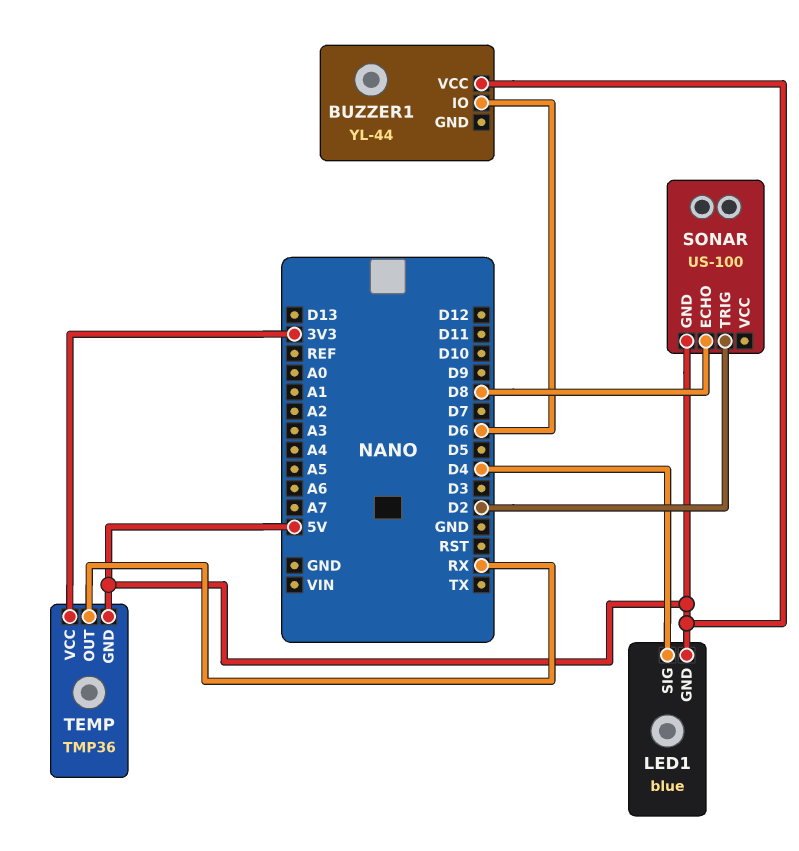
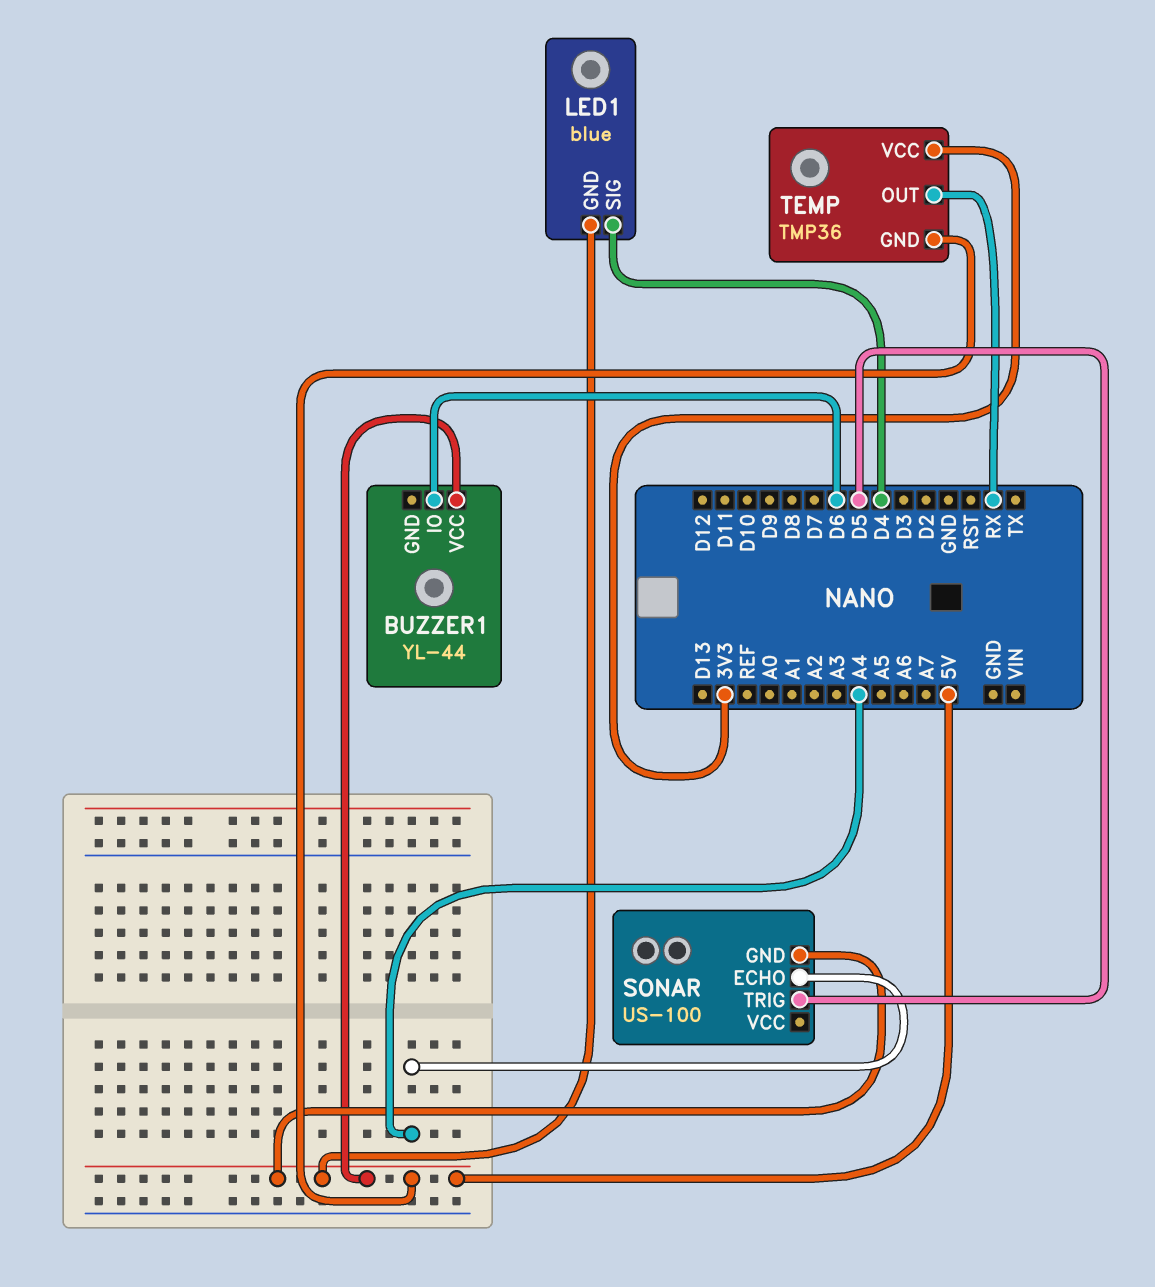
SONAR pin ECHO: D8 -> A4
SONAR pin TRIG: D2 -> D5

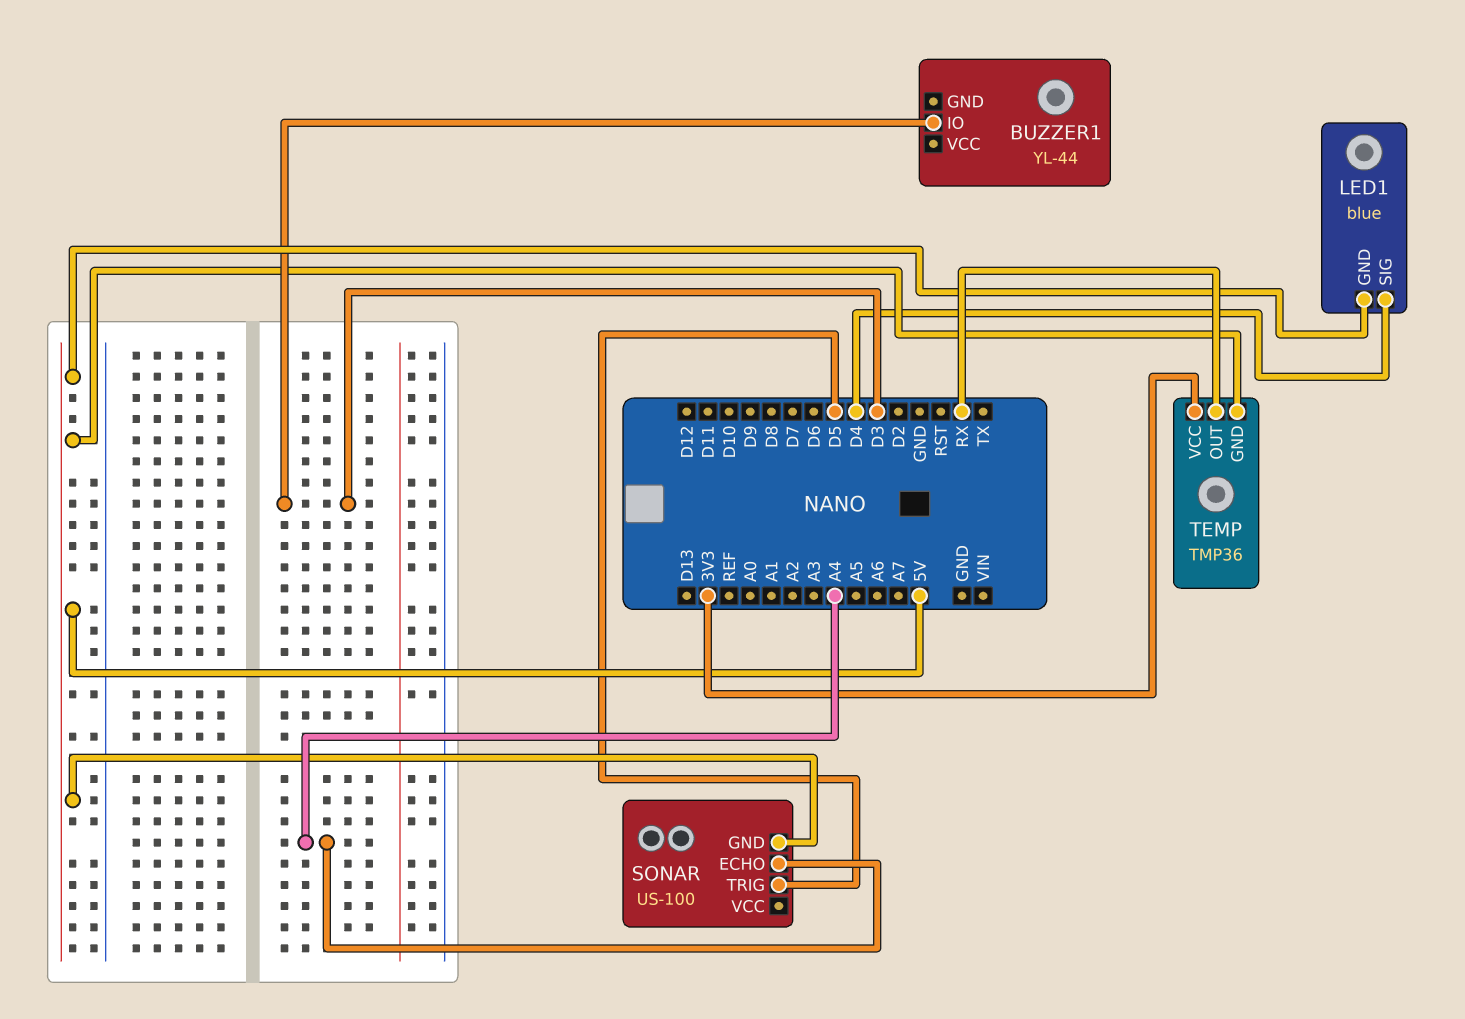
BUZZER1 pin IO: D6 -> D3
BUZZER1 pin VCC: 5V -> none

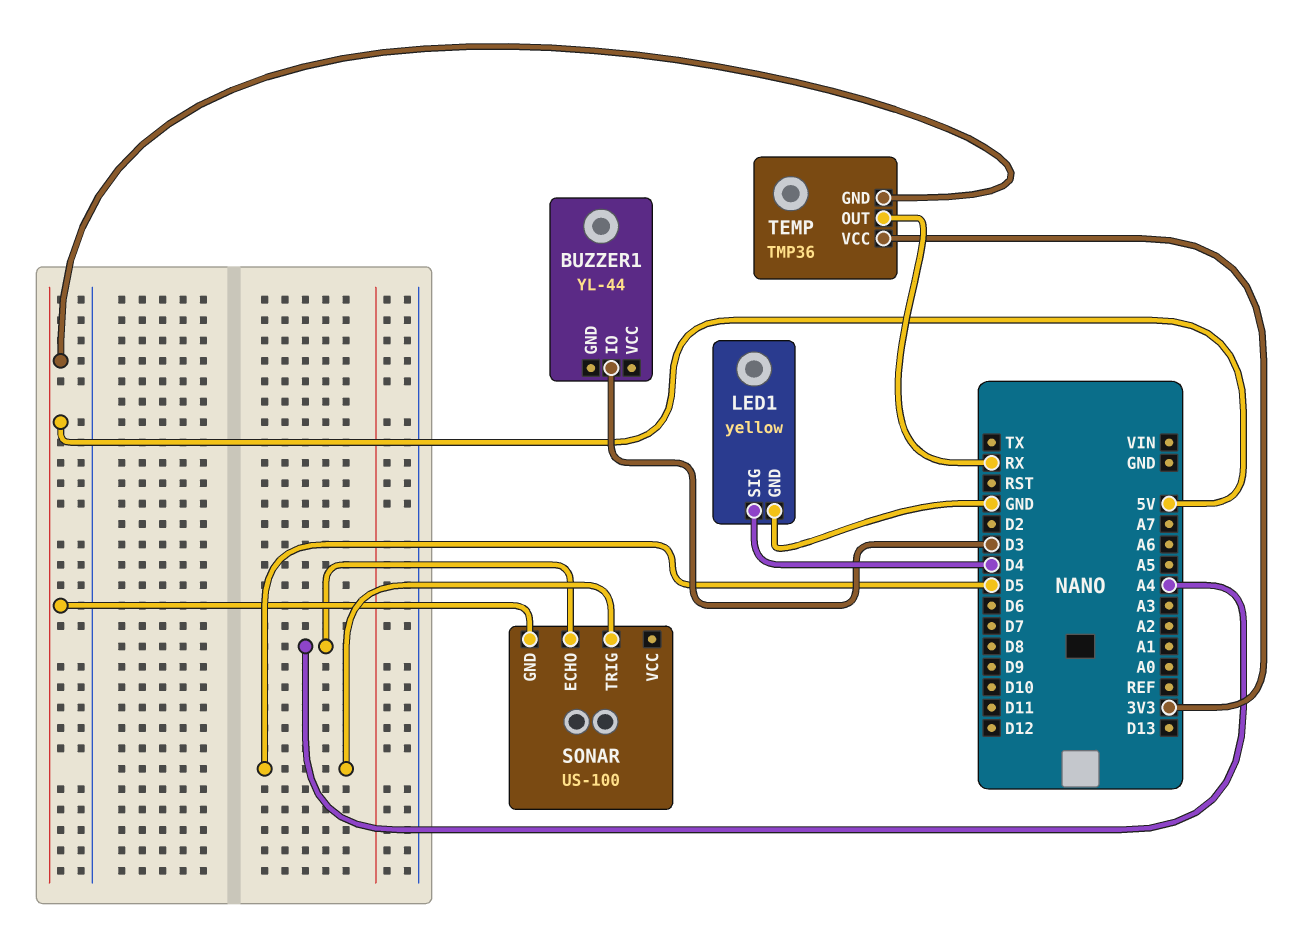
LED1: blue -> yellow
LED1 pin GND: 5V -> GND

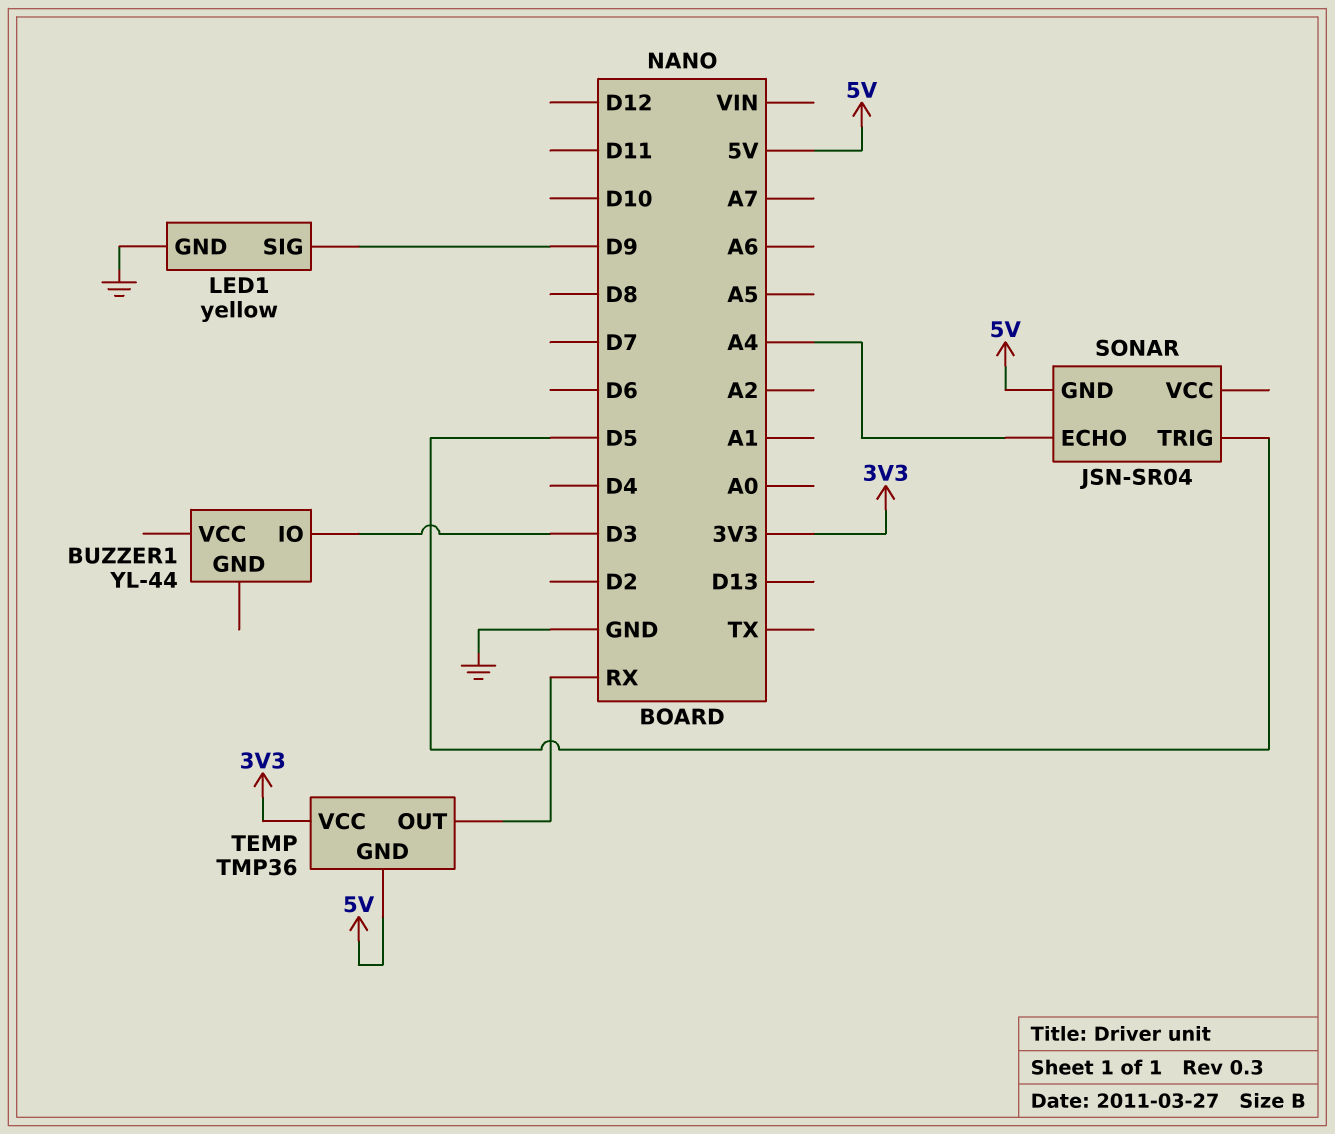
LED1 pin SIG: D4 -> D9
SONAR: US-100 -> JSN-SR04

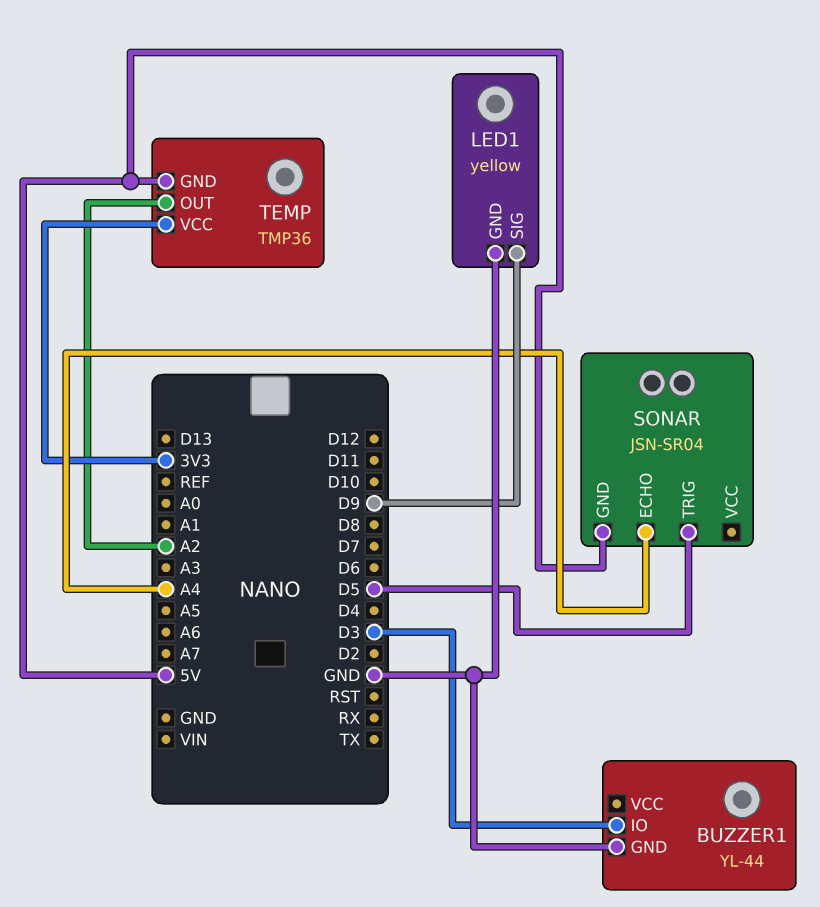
BUZZER1 pin GND: none -> GND
TEMP pin OUT: RX -> A2

